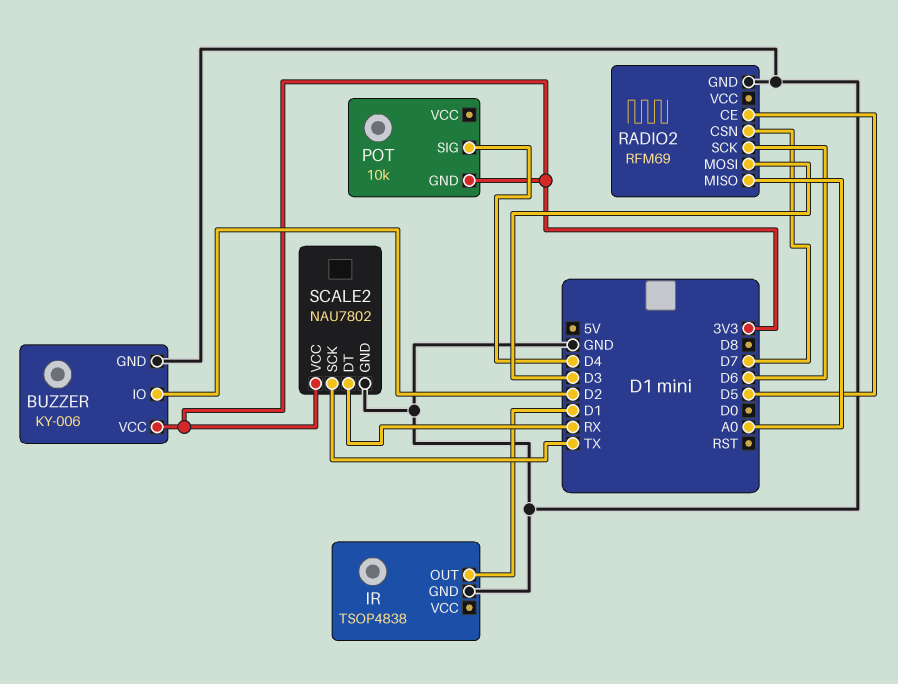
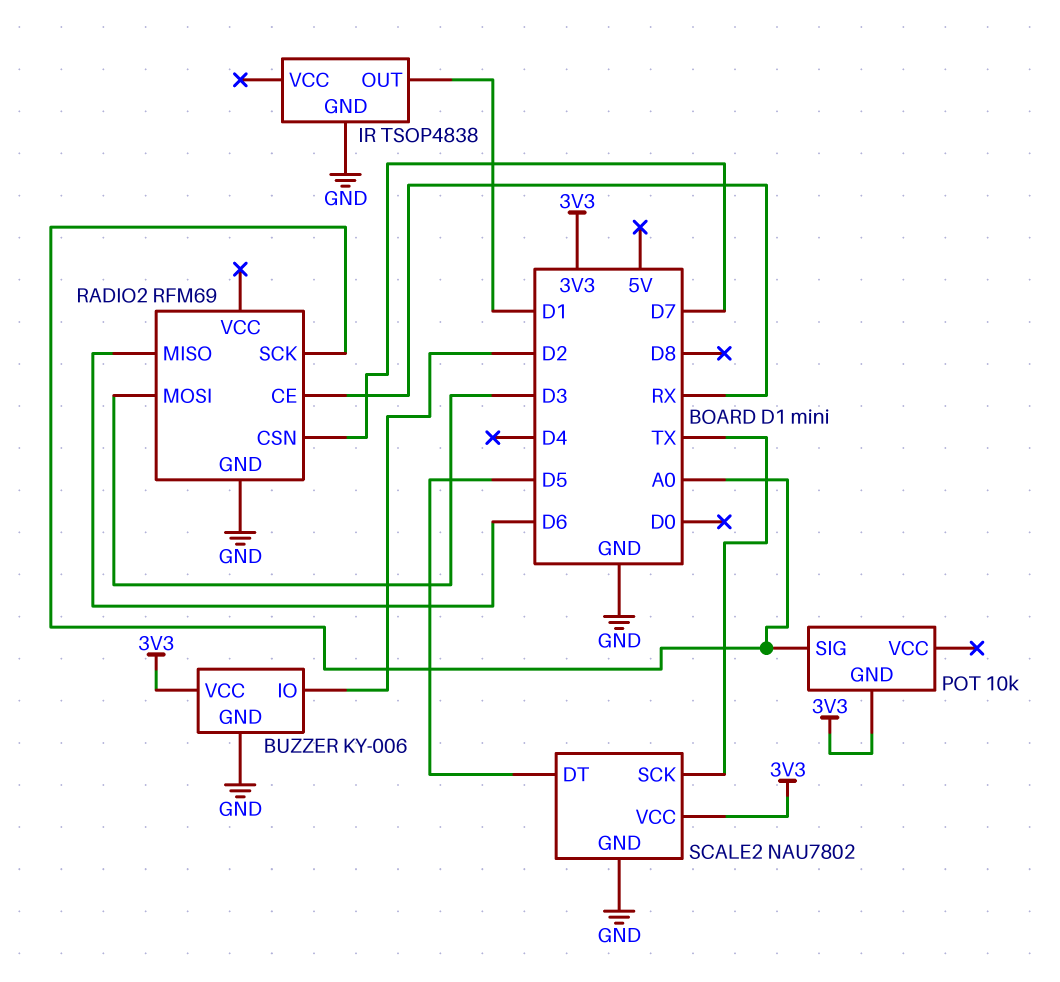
POT pin SIG: D4 -> A0
RADIO2 pin CE: D5 -> RX
RADIO2 pin MISO: A0 -> D6
RADIO2 pin SCK: D6 -> A0
SCALE2 pin DT: RX -> D5

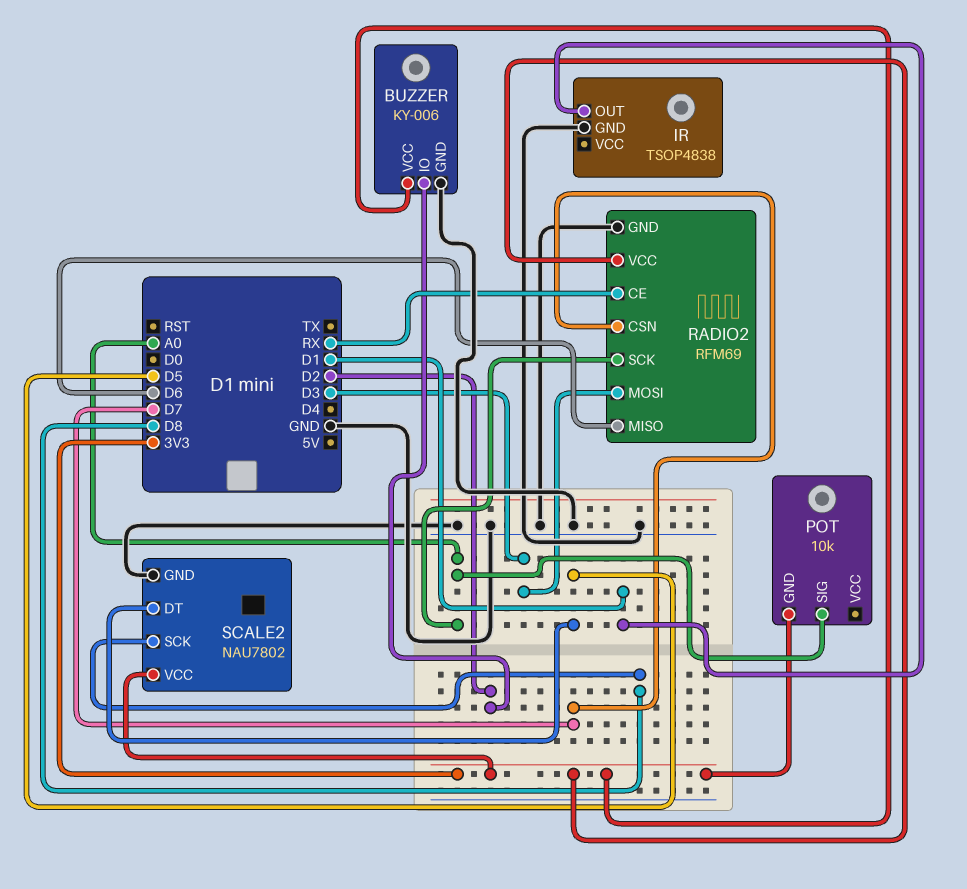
RADIO2 pin VCC: none -> 3V3
SCALE2 pin SCK: TX -> D8

